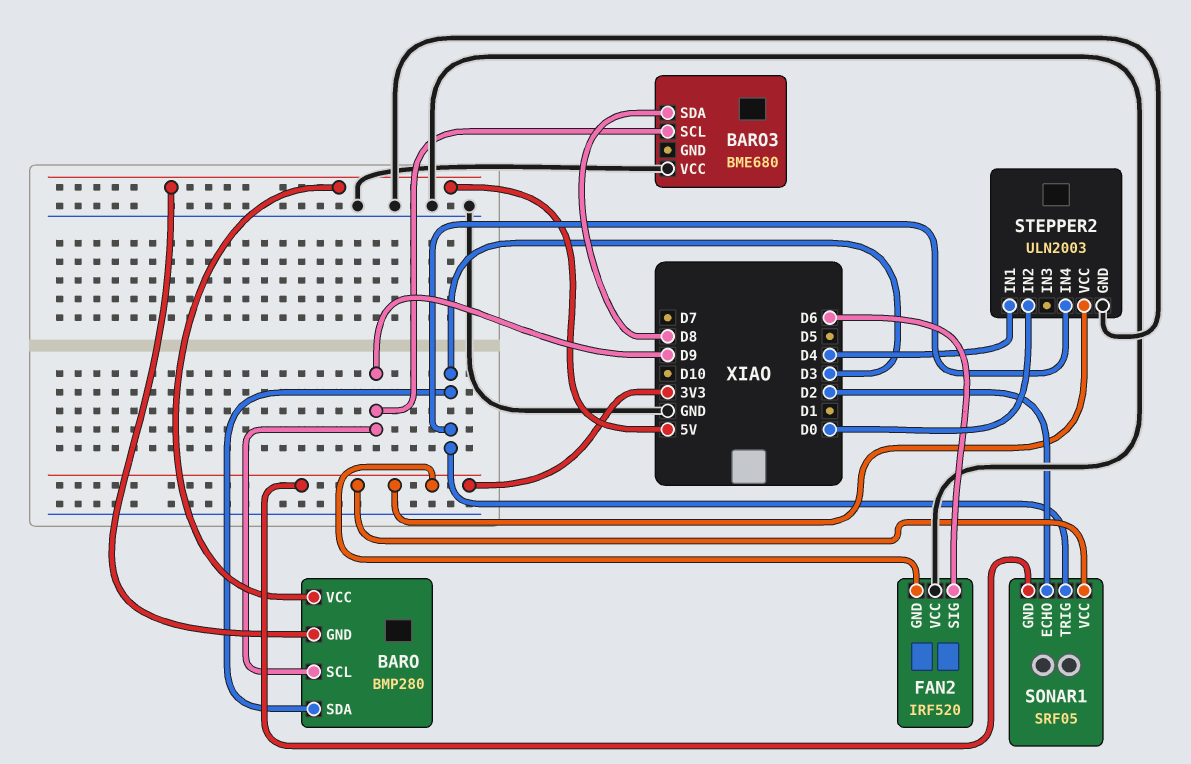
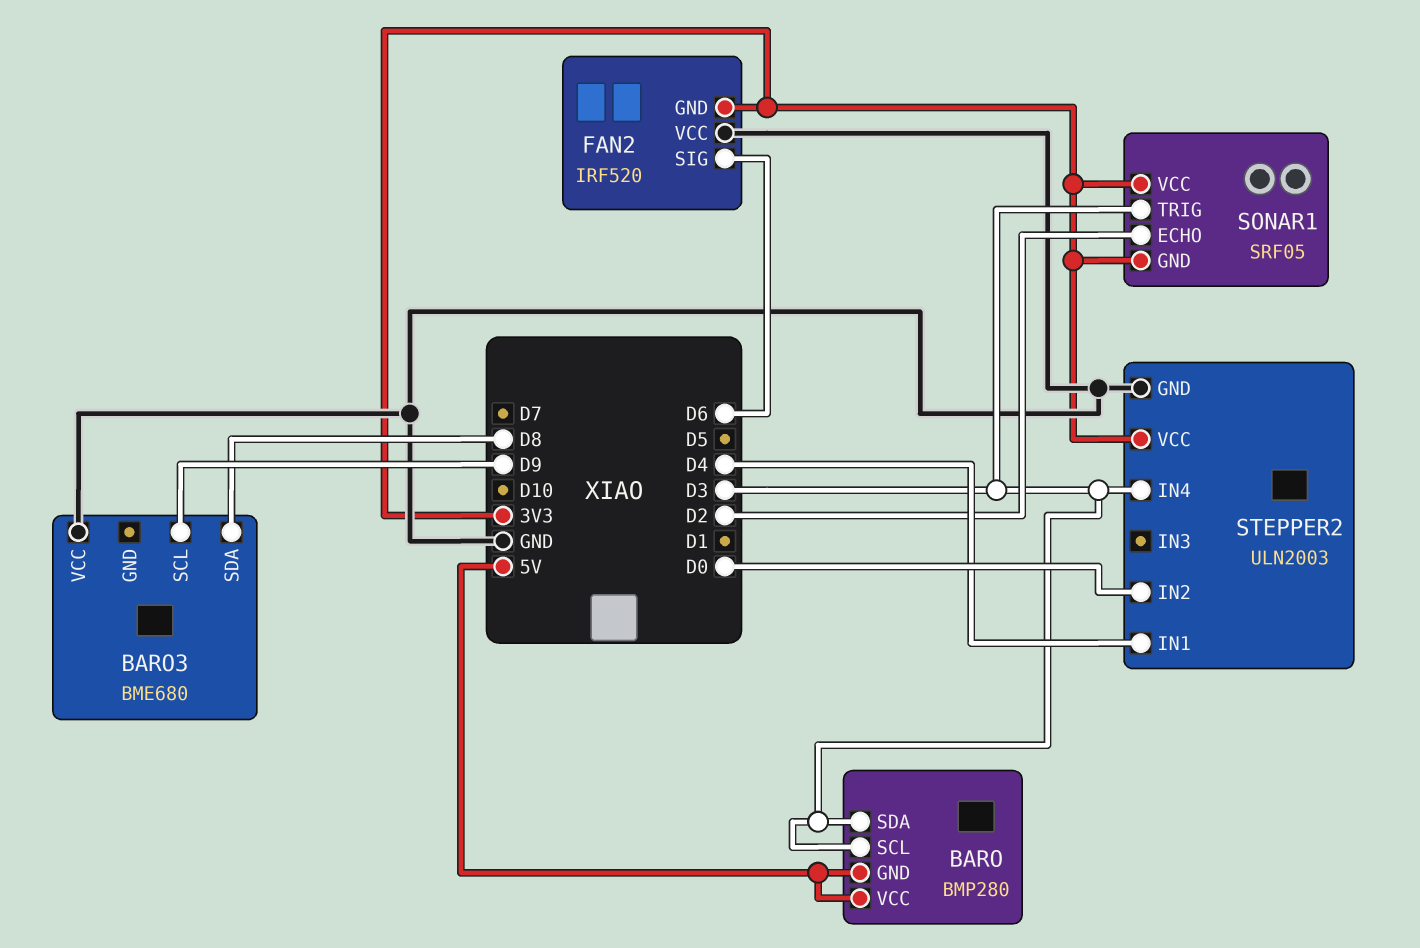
BARO pin SCL: D9 -> D3

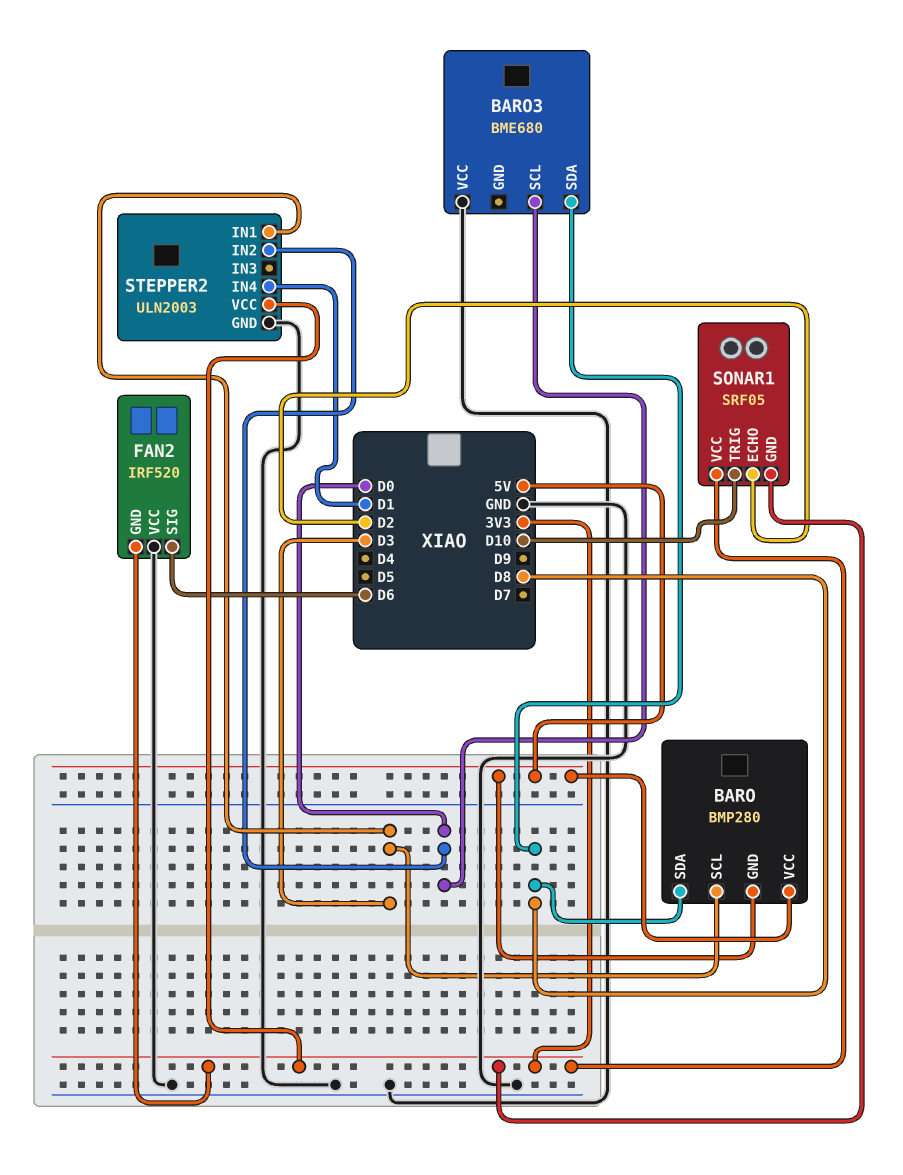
BARO pin SDA: D3 -> D8
BARO3 pin SCL: D9 -> D0
SONAR1 pin TRIG: D3 -> D10
STEPPER2 pin IN1: D4 -> D3
STEPPER2 pin IN4: D3 -> D1

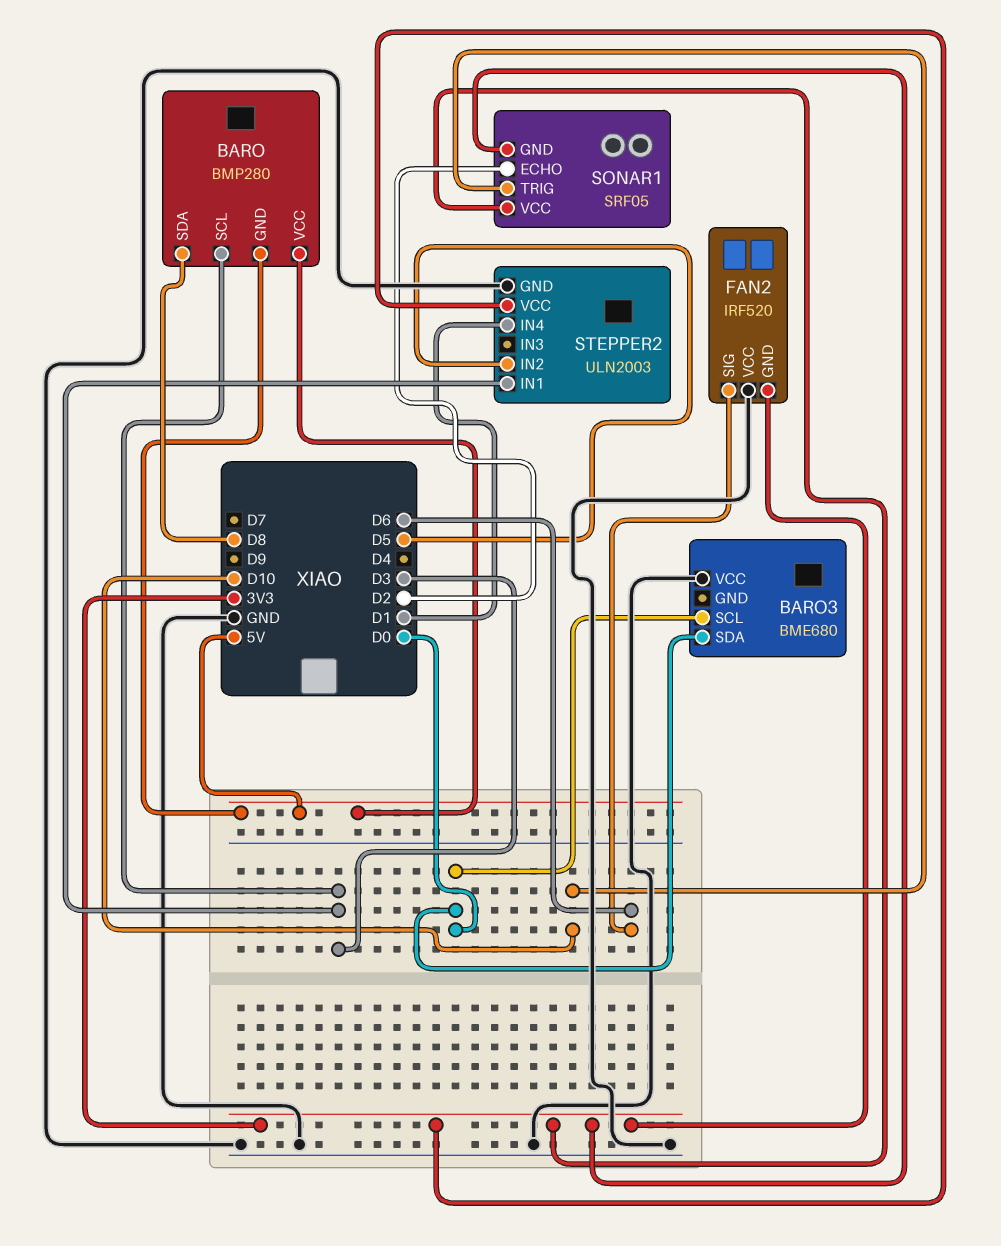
BARO3 pin SDA: D8 -> D0
STEPPER2 pin IN2: D0 -> D5

